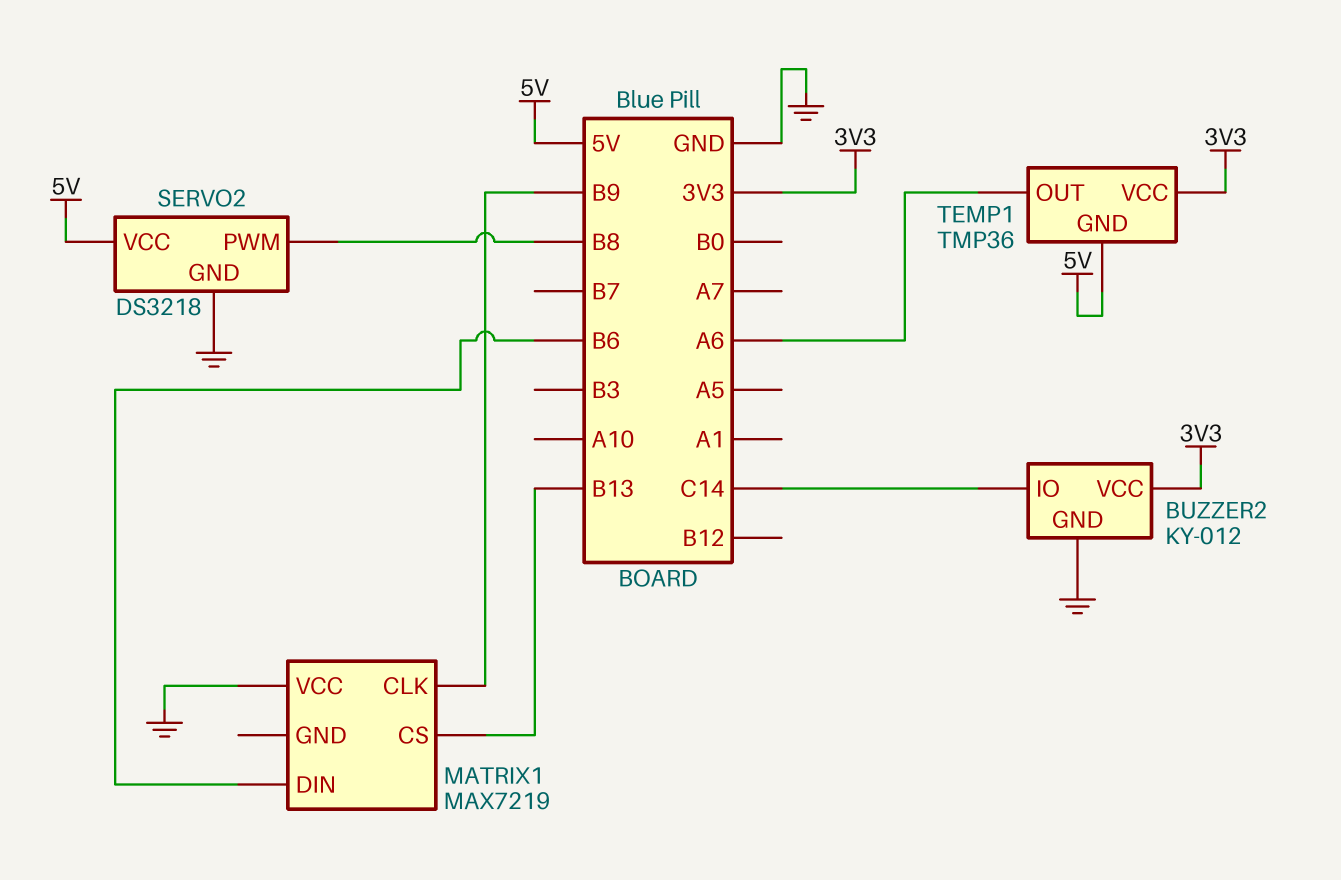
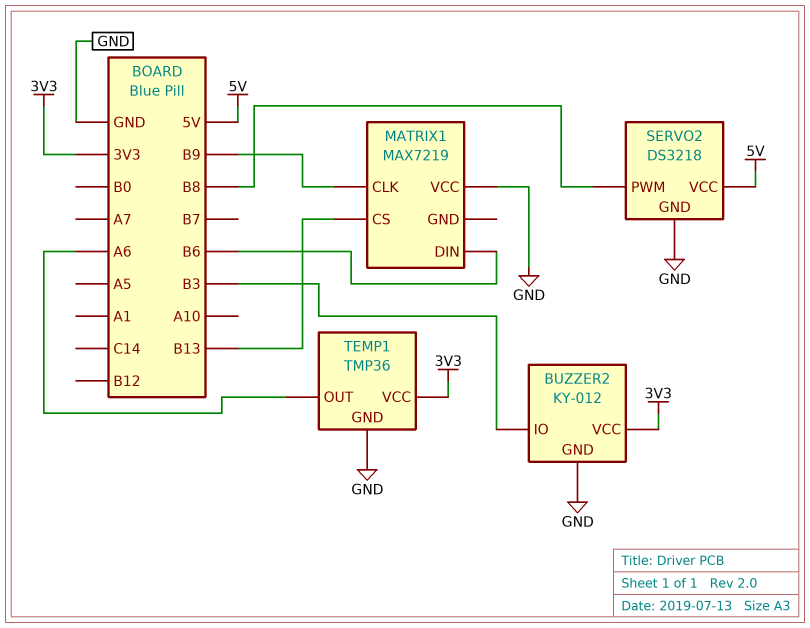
BUZZER2 pin IO: C14 -> B3
TEMP1 pin GND: 5V -> GND

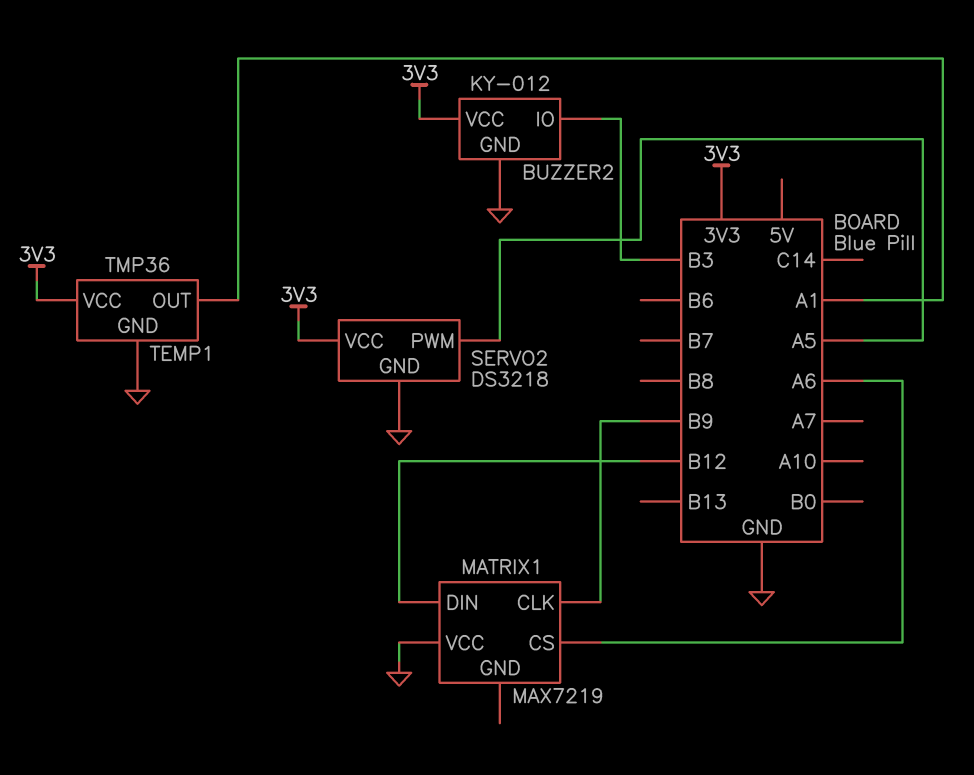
MATRIX1 pin CS: B13 -> A6
MATRIX1 pin DIN: B6 -> B12
SERVO2 pin PWM: B8 -> A5
SERVO2 pin VCC: 5V -> 3V3
TEMP1 pin OUT: A6 -> A1

